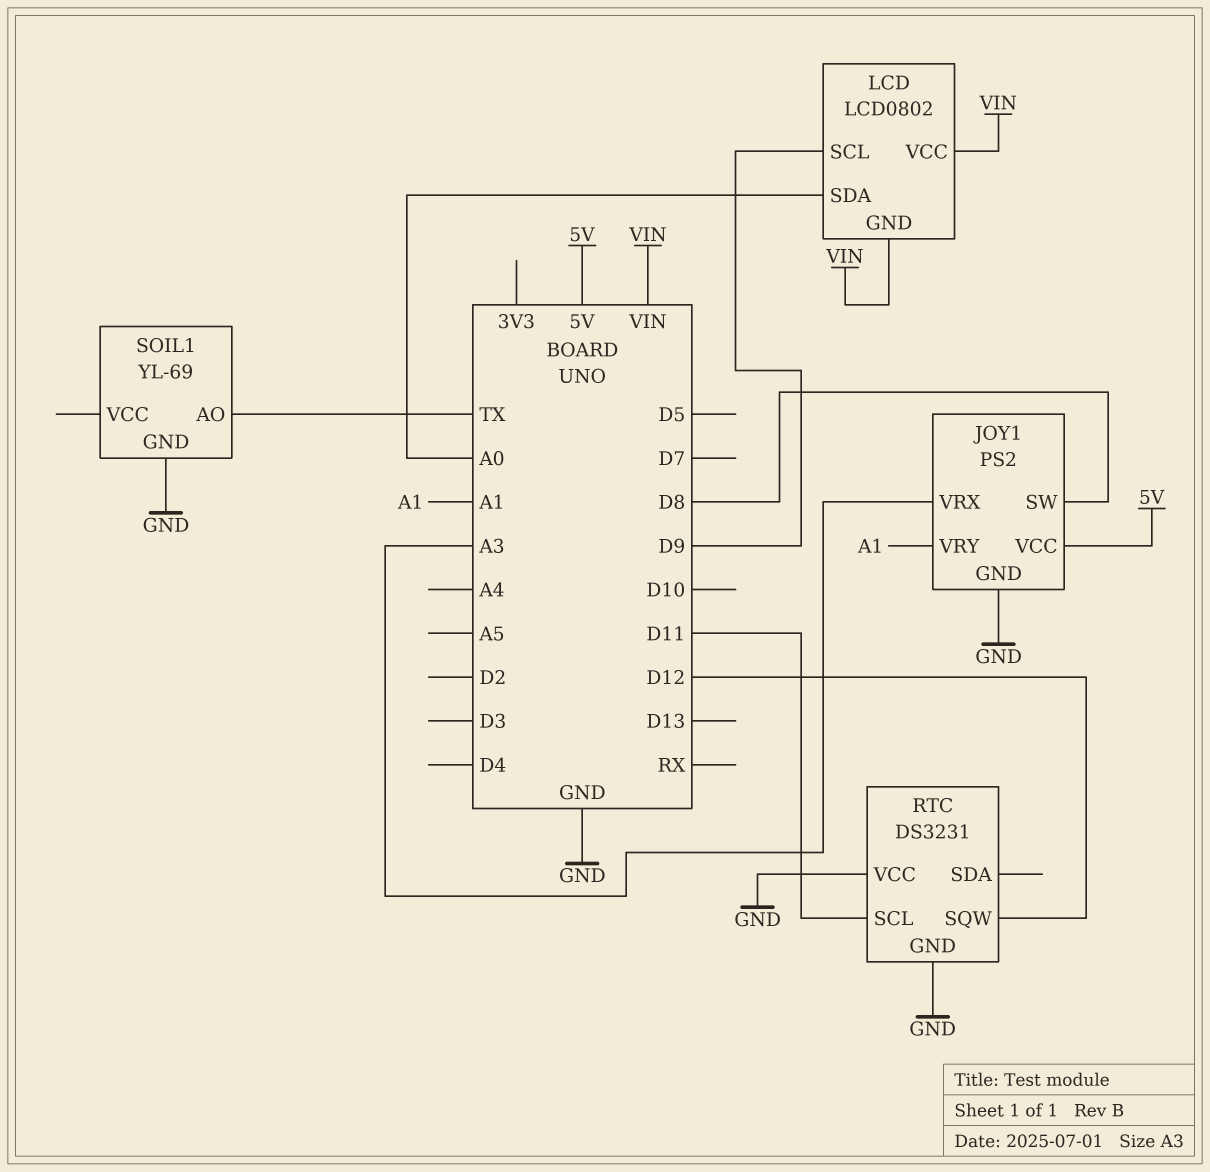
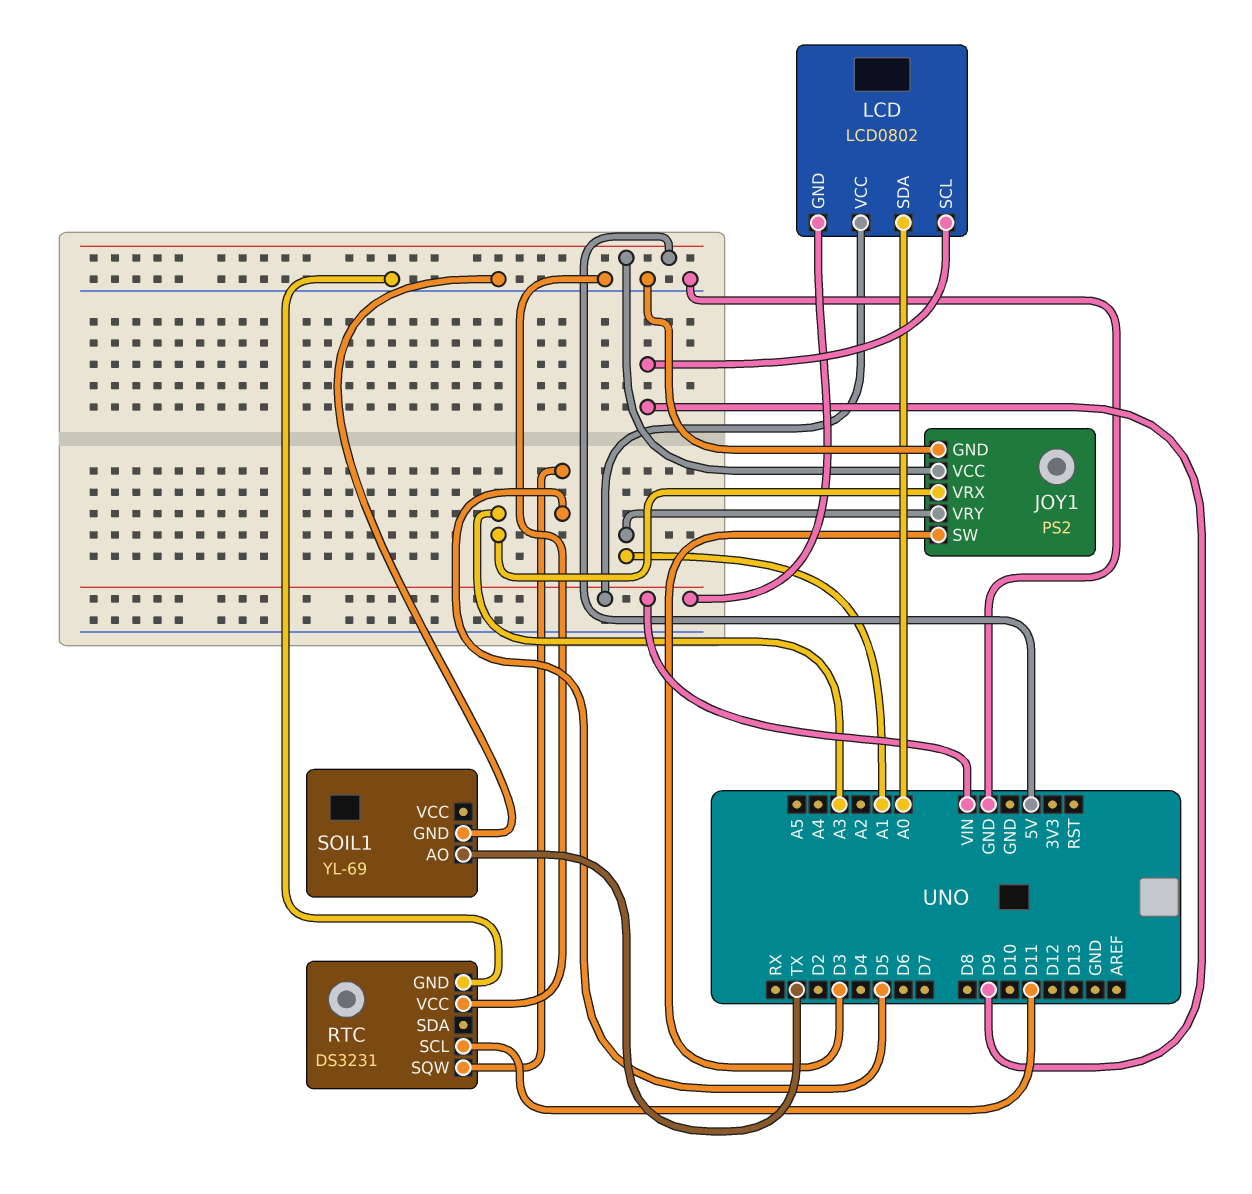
JOY1 pin SW: D8 -> D3
RTC pin SQW: D12 -> D5

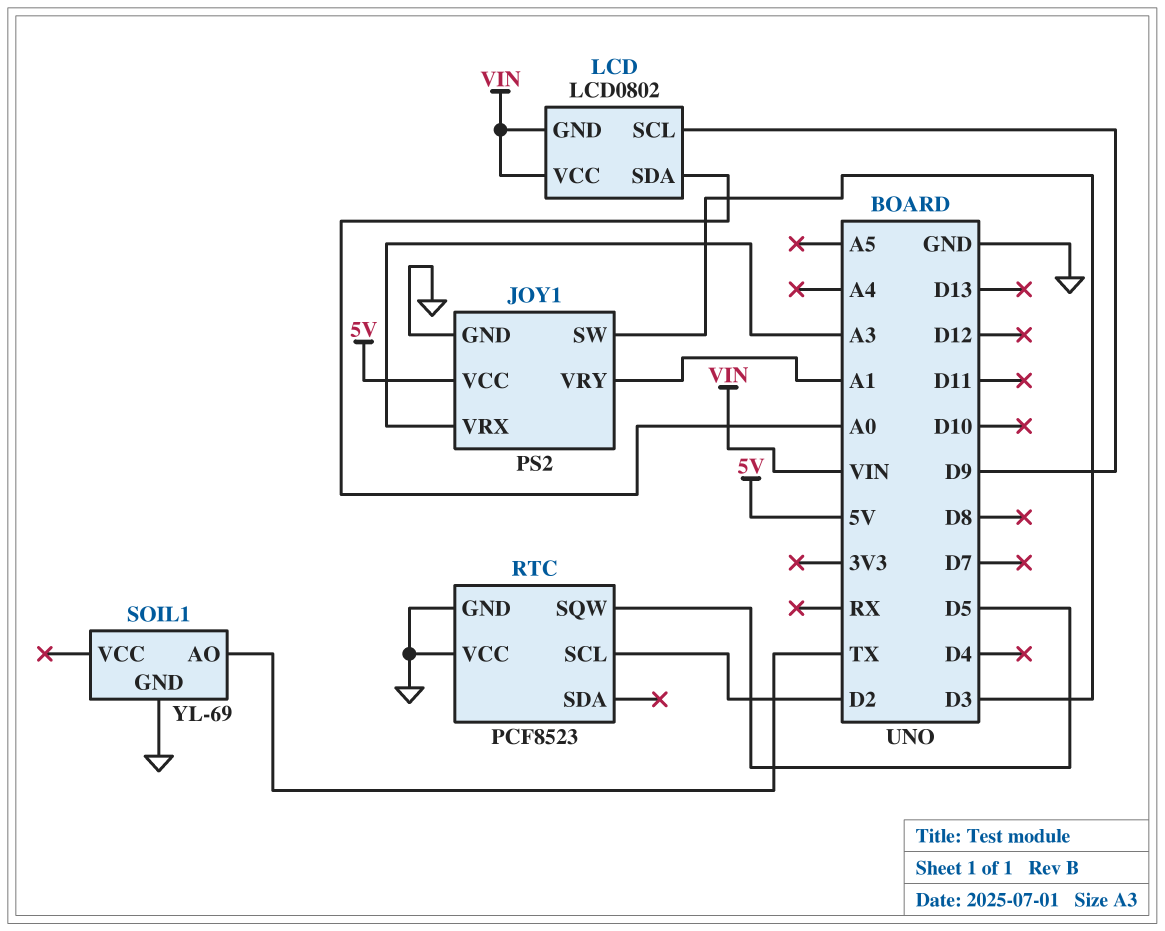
RTC: DS3231 -> PCF8523
RTC pin SCL: D11 -> D2

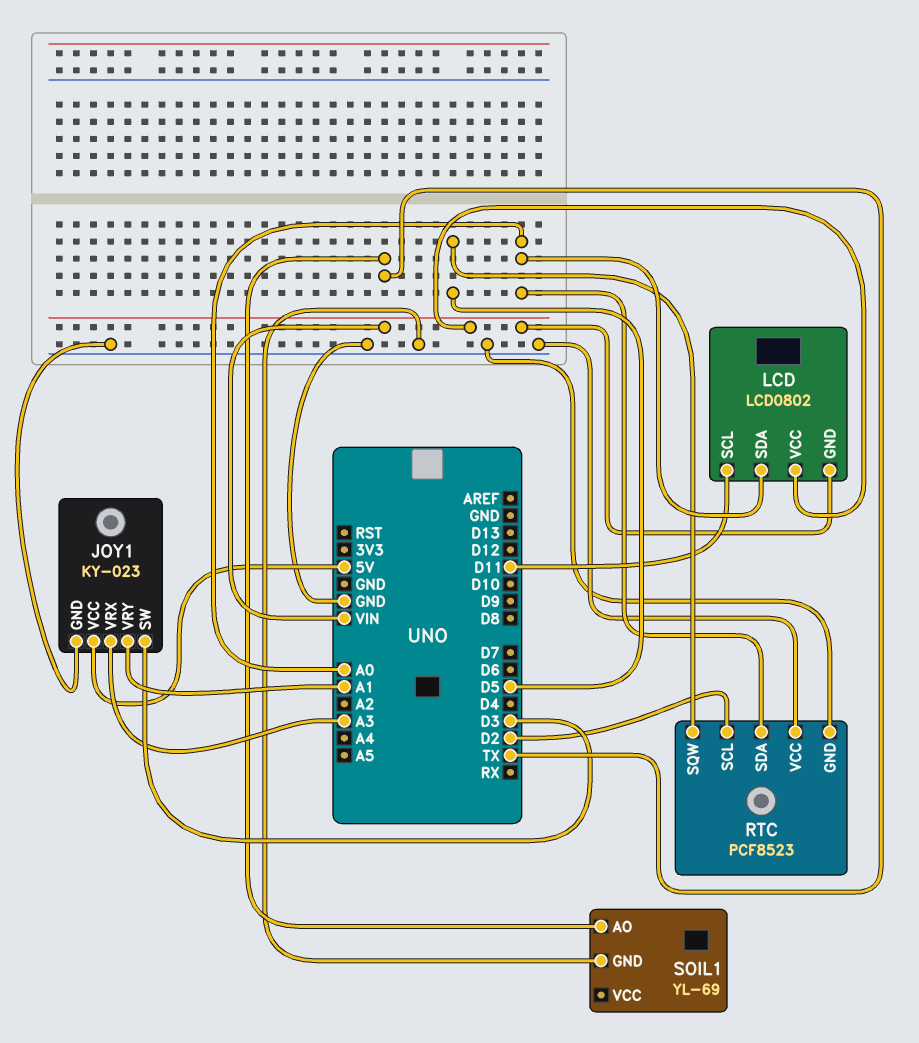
JOY1: PS2 -> KY-023
LCD pin SCL: D9 -> D11
RTC pin SDA: none -> A0

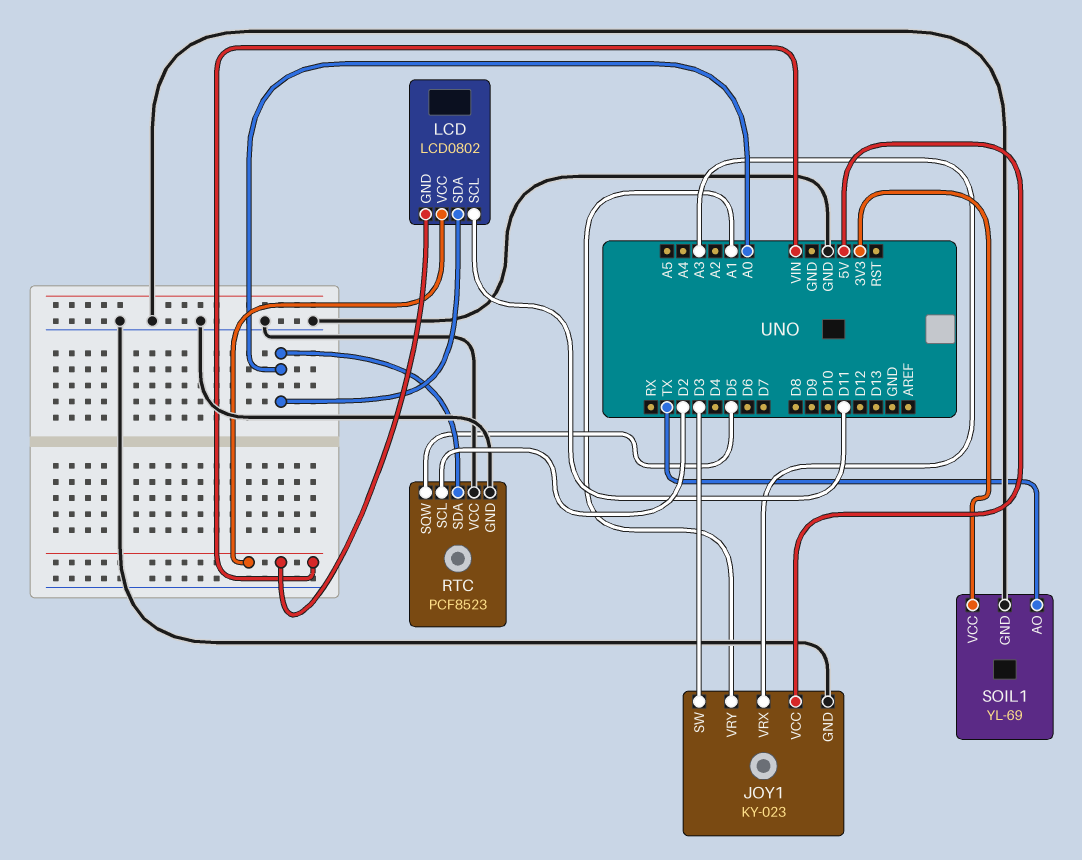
SOIL1 pin VCC: none -> 3V3

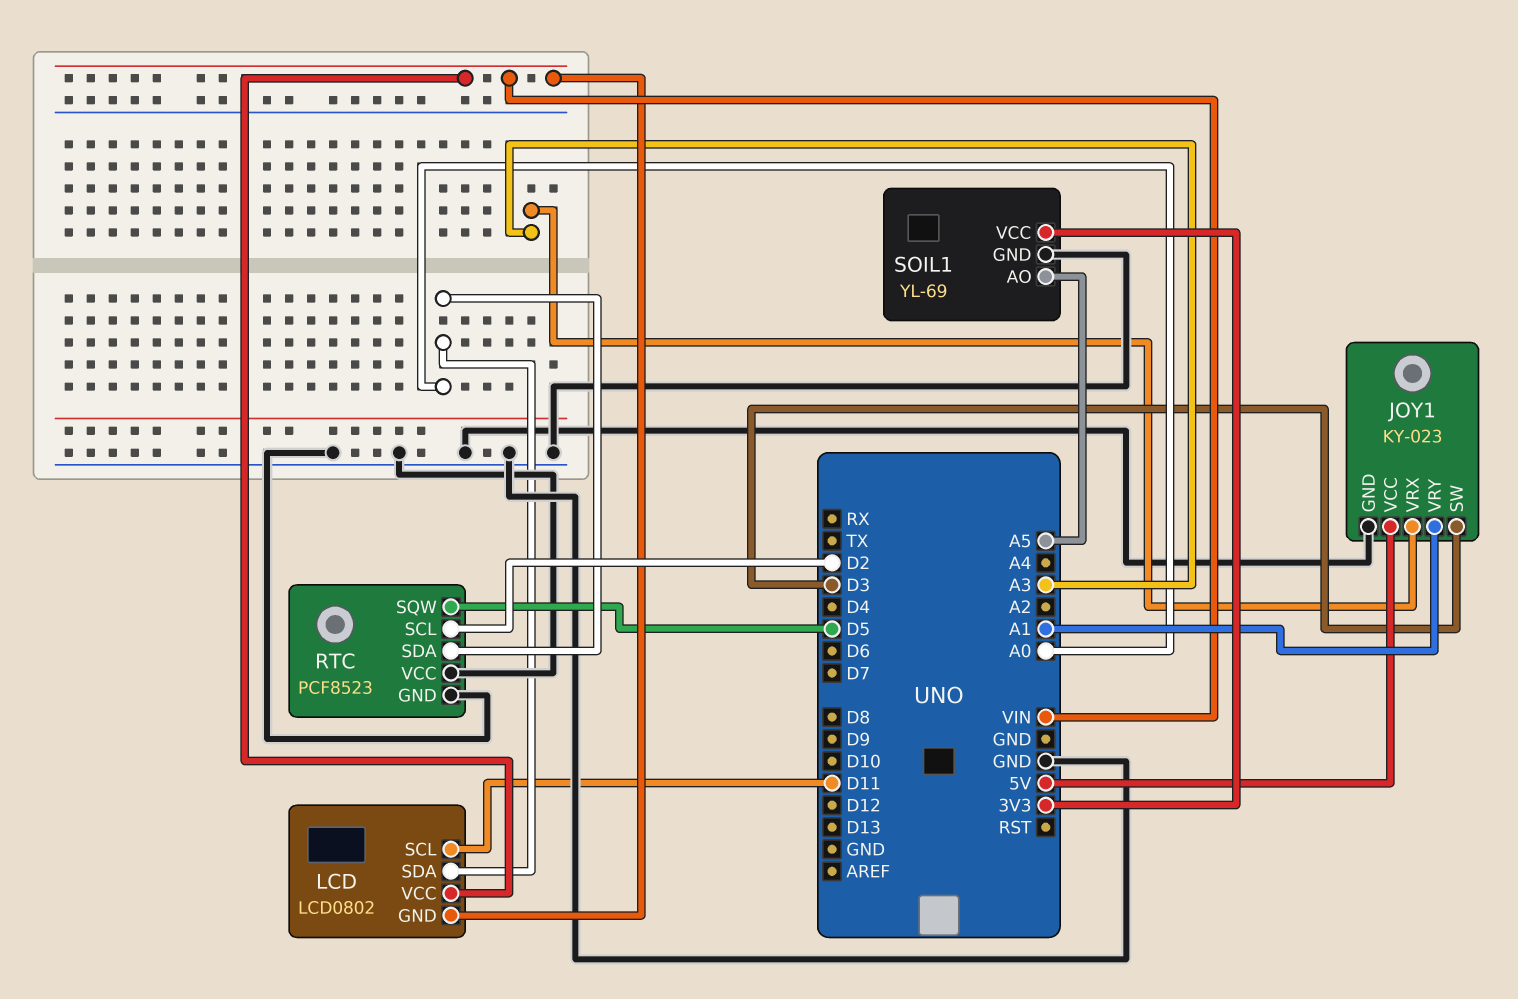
SOIL1 pin AO: TX -> A5

